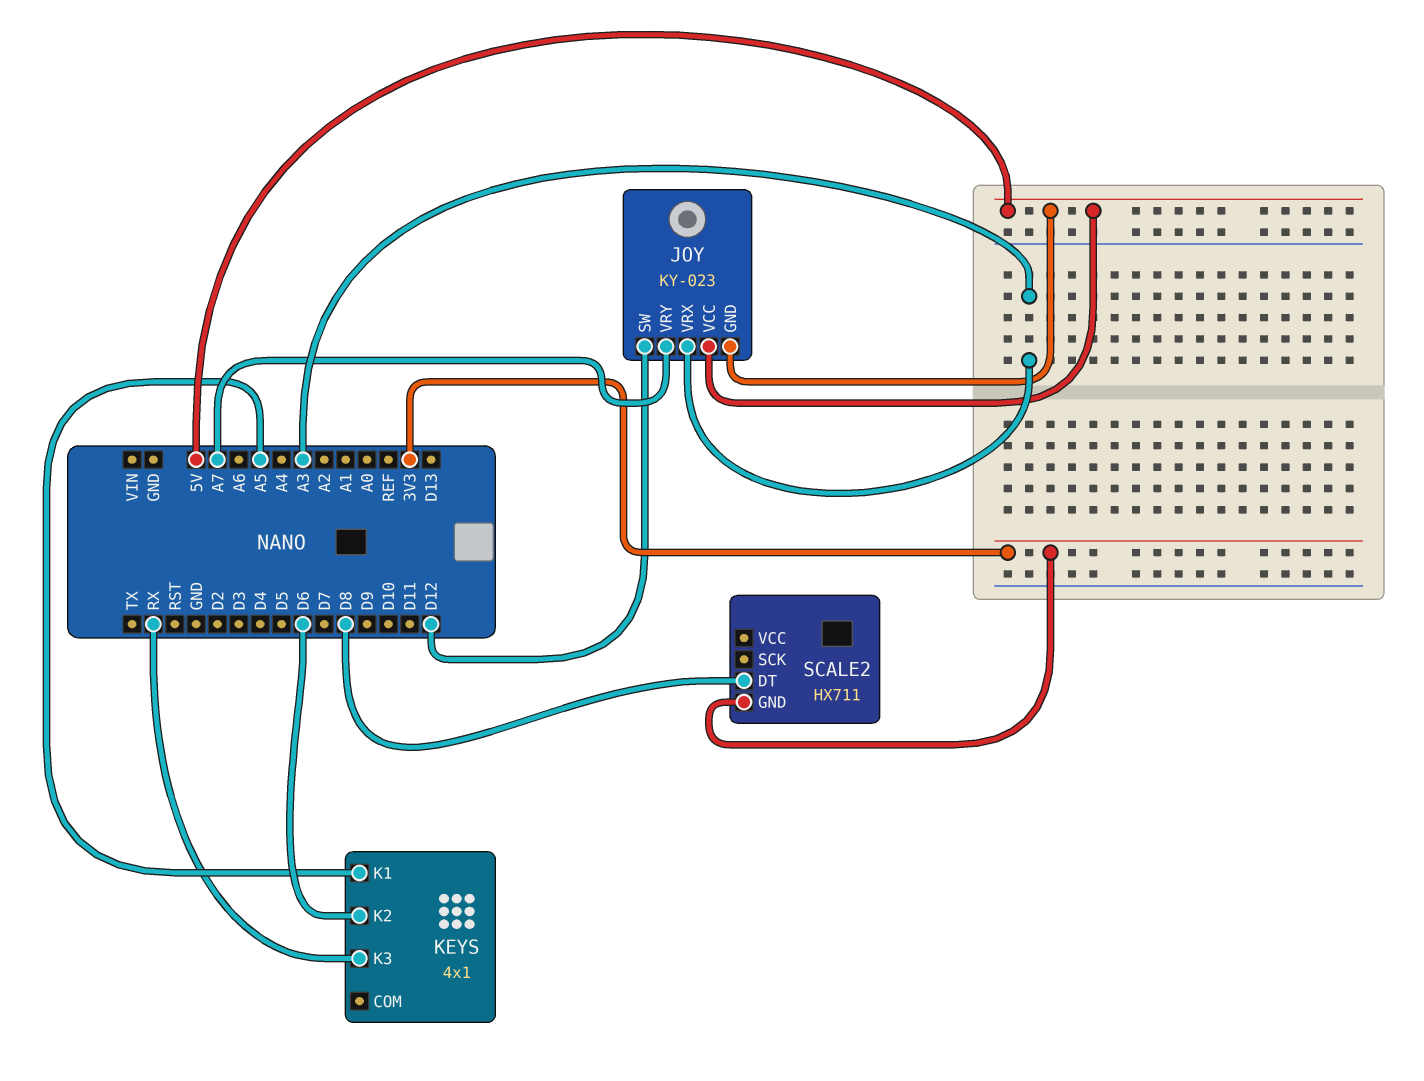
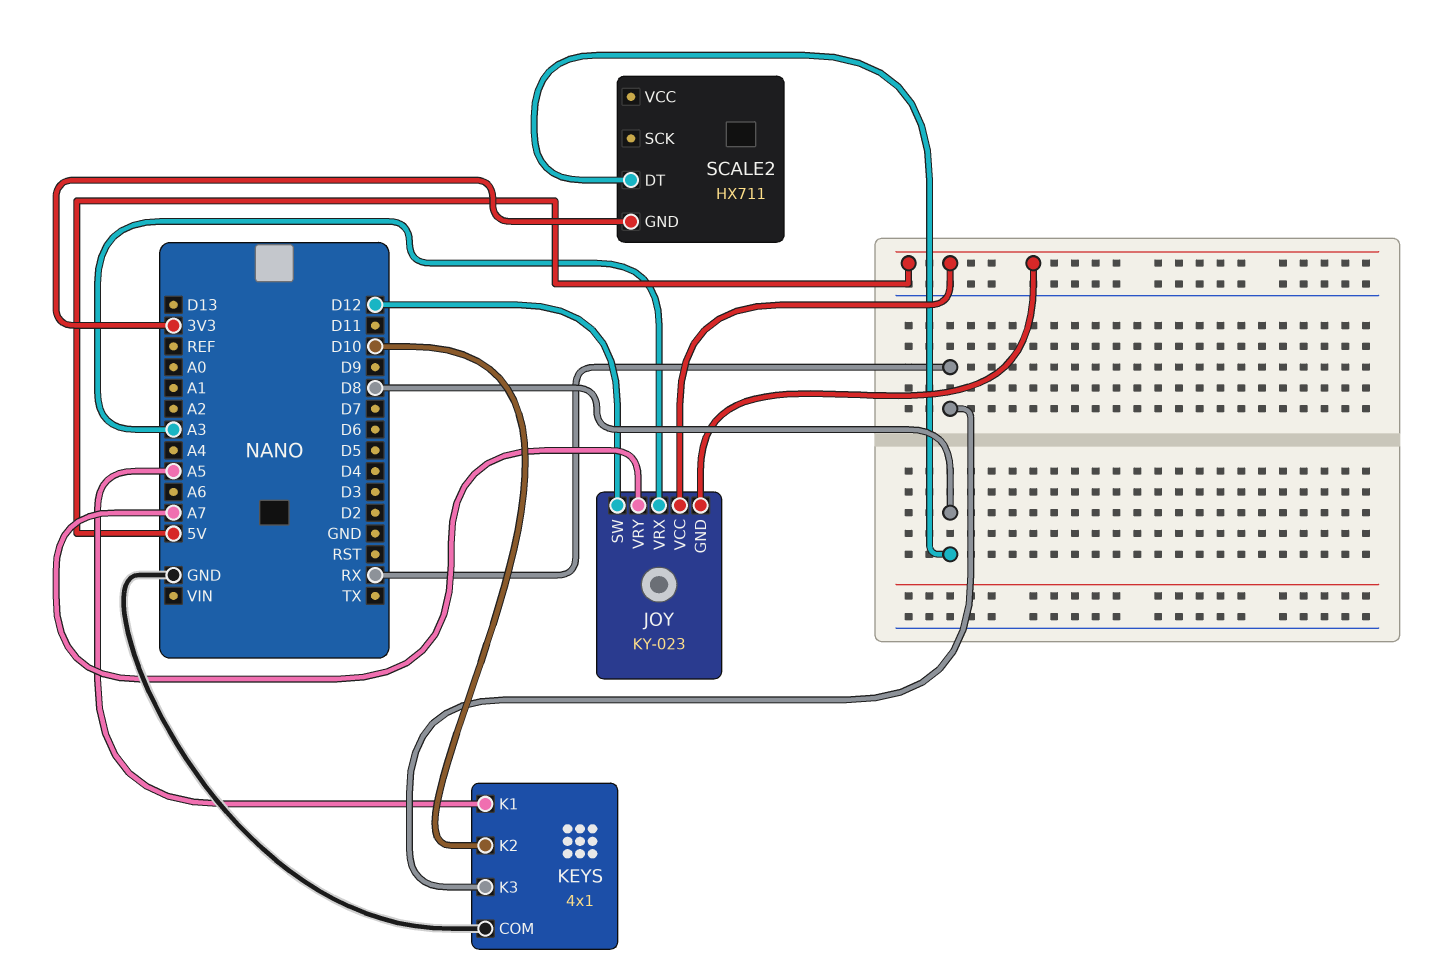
KEYS pin COM: none -> GND
KEYS pin K2: D6 -> D10

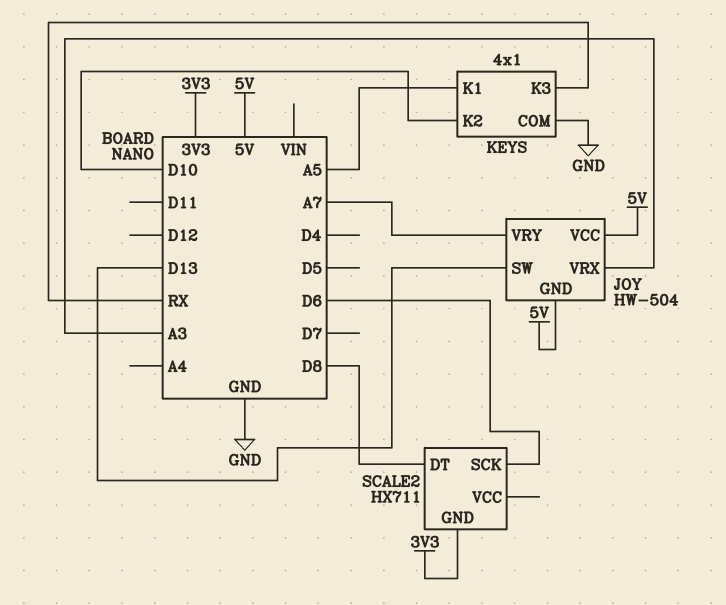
JOY: KY-023 -> HW-504
JOY pin SW: D12 -> D13
SCALE2 pin SCK: none -> D6

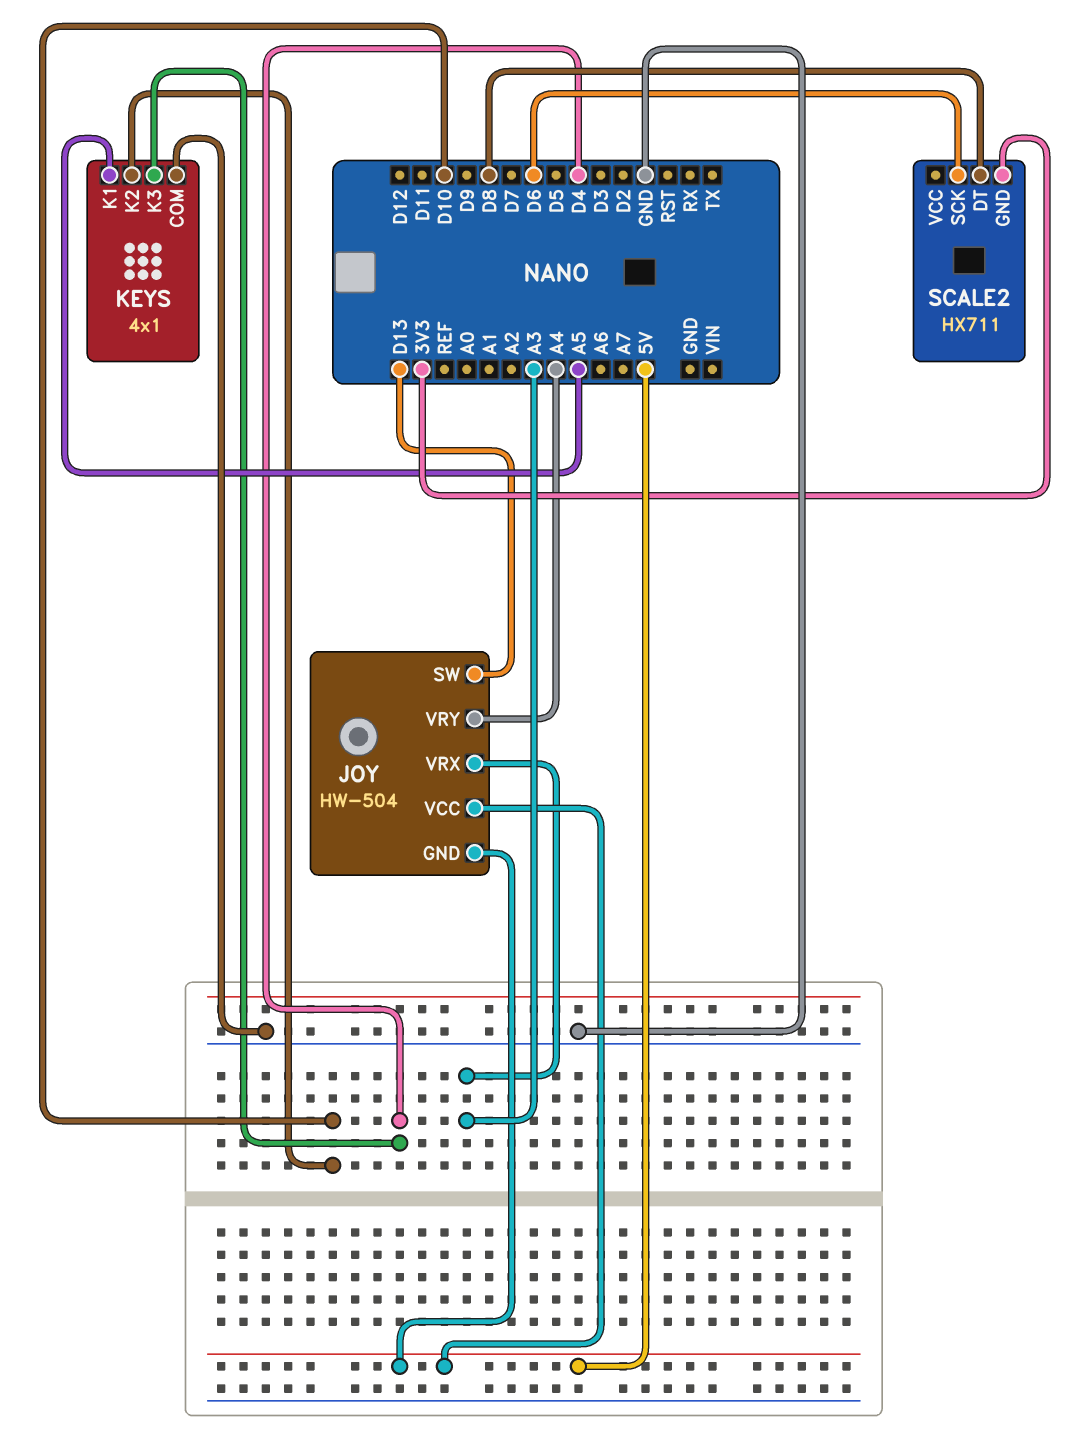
JOY pin VRY: A7 -> A4
KEYS pin K3: RX -> D4

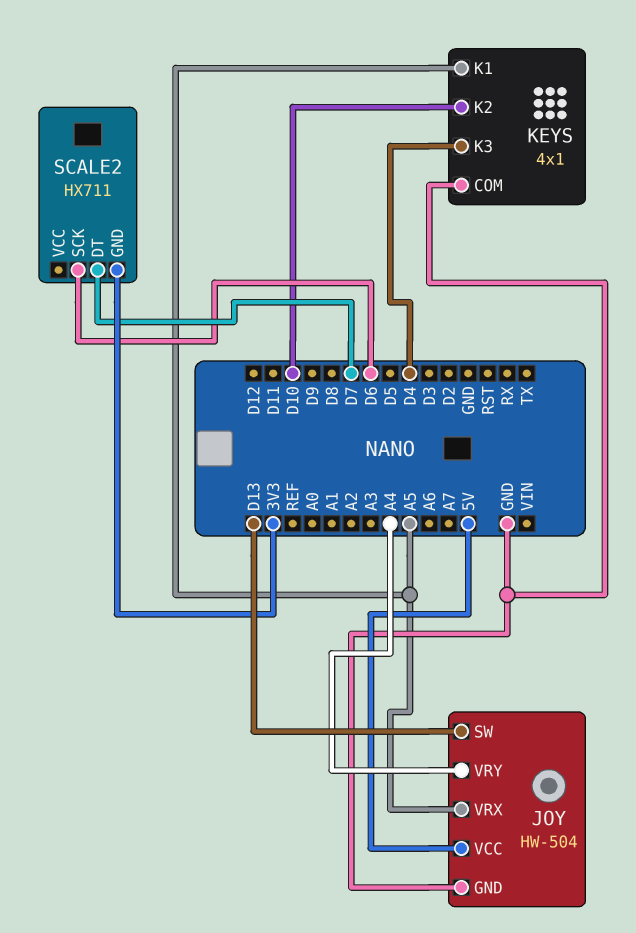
JOY pin GND: 5V -> GND
JOY pin VRX: A3 -> A5
SCALE2 pin DT: D8 -> D7

